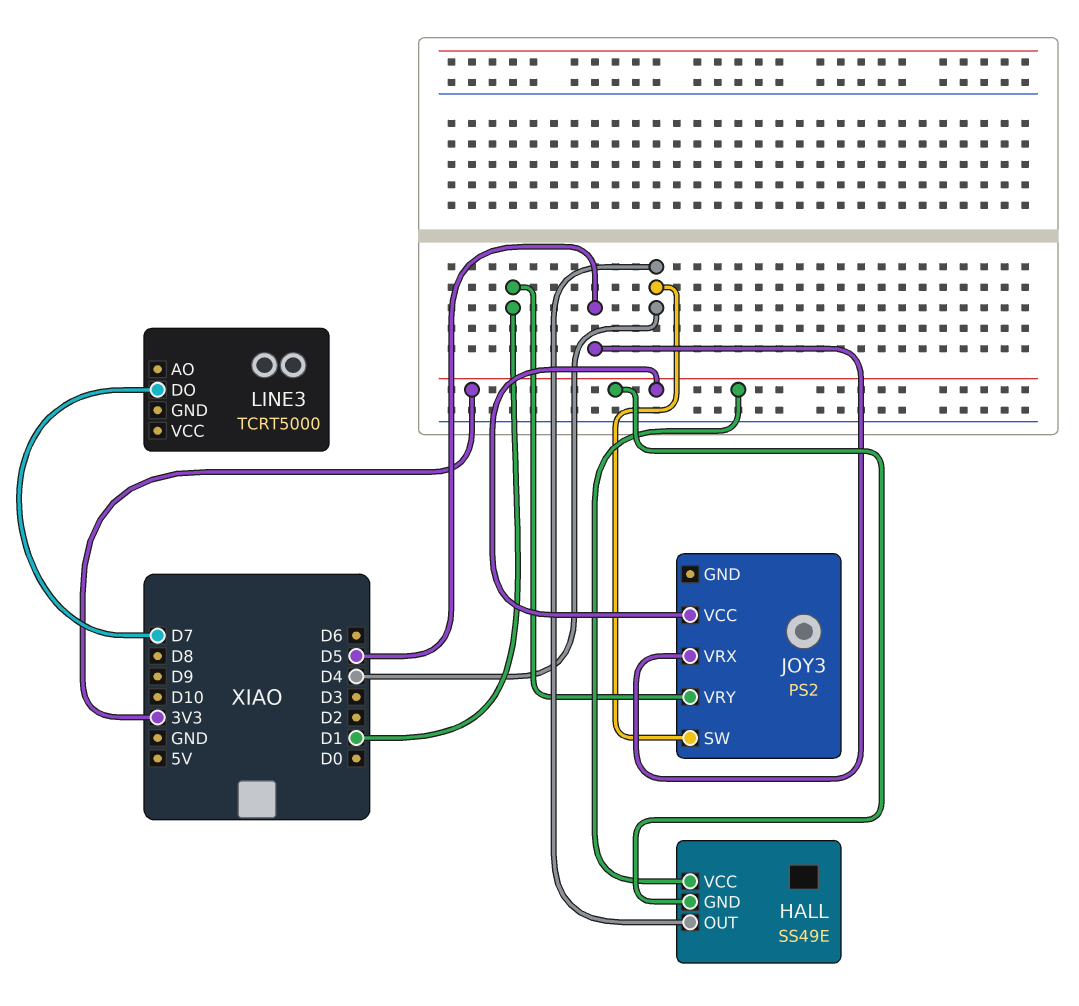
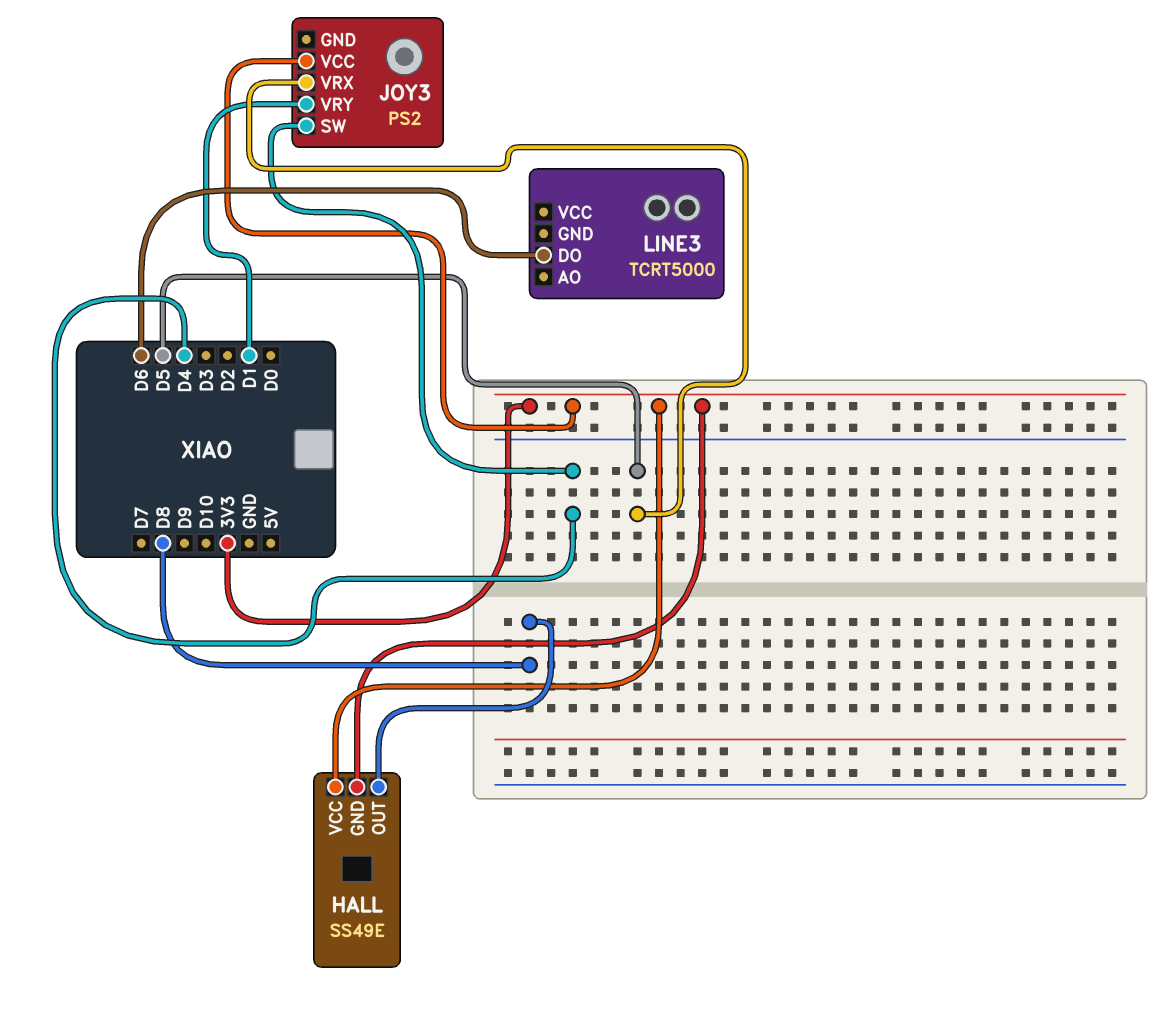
HALL pin OUT: D4 -> D8
LINE3 pin DO: D7 -> D6

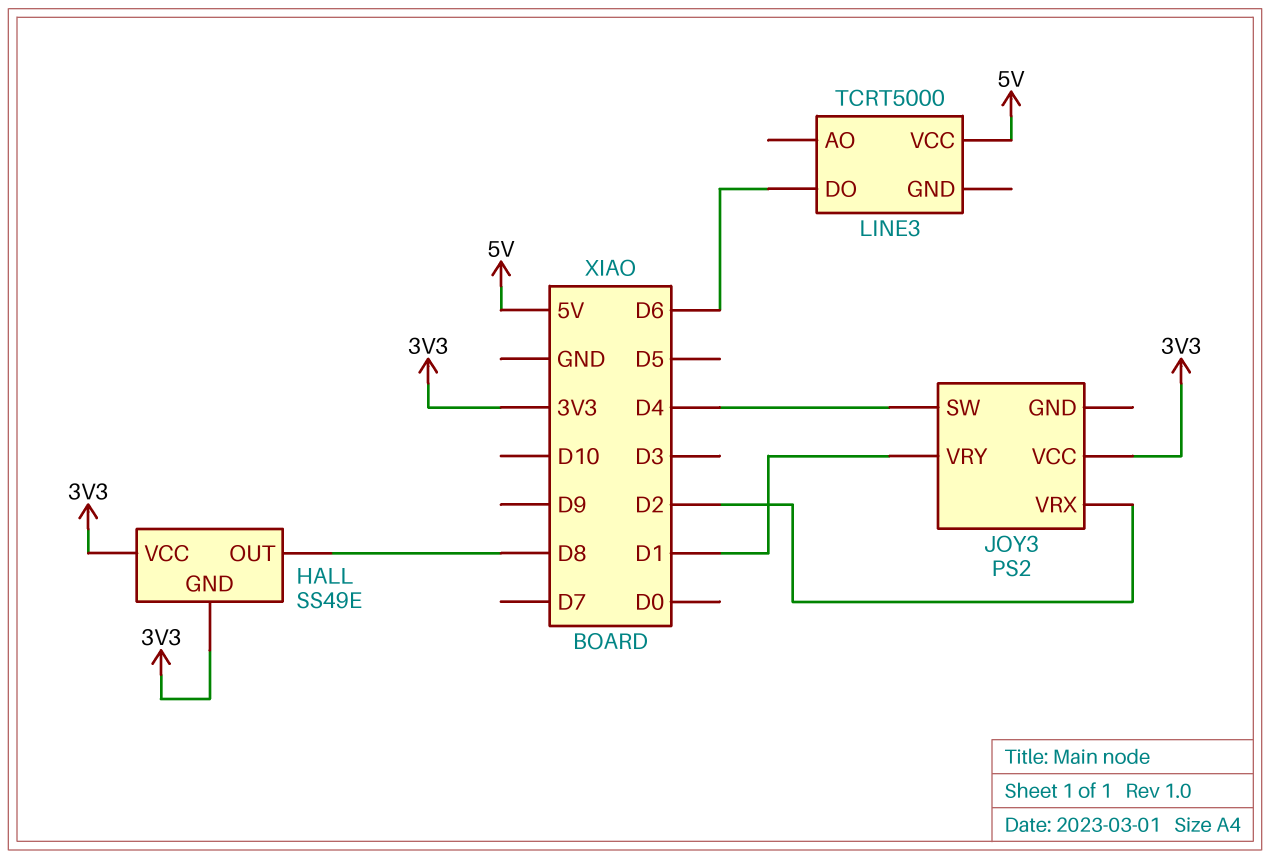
JOY3 pin VRX: D5 -> D2
LINE3 pin VCC: none -> 5V

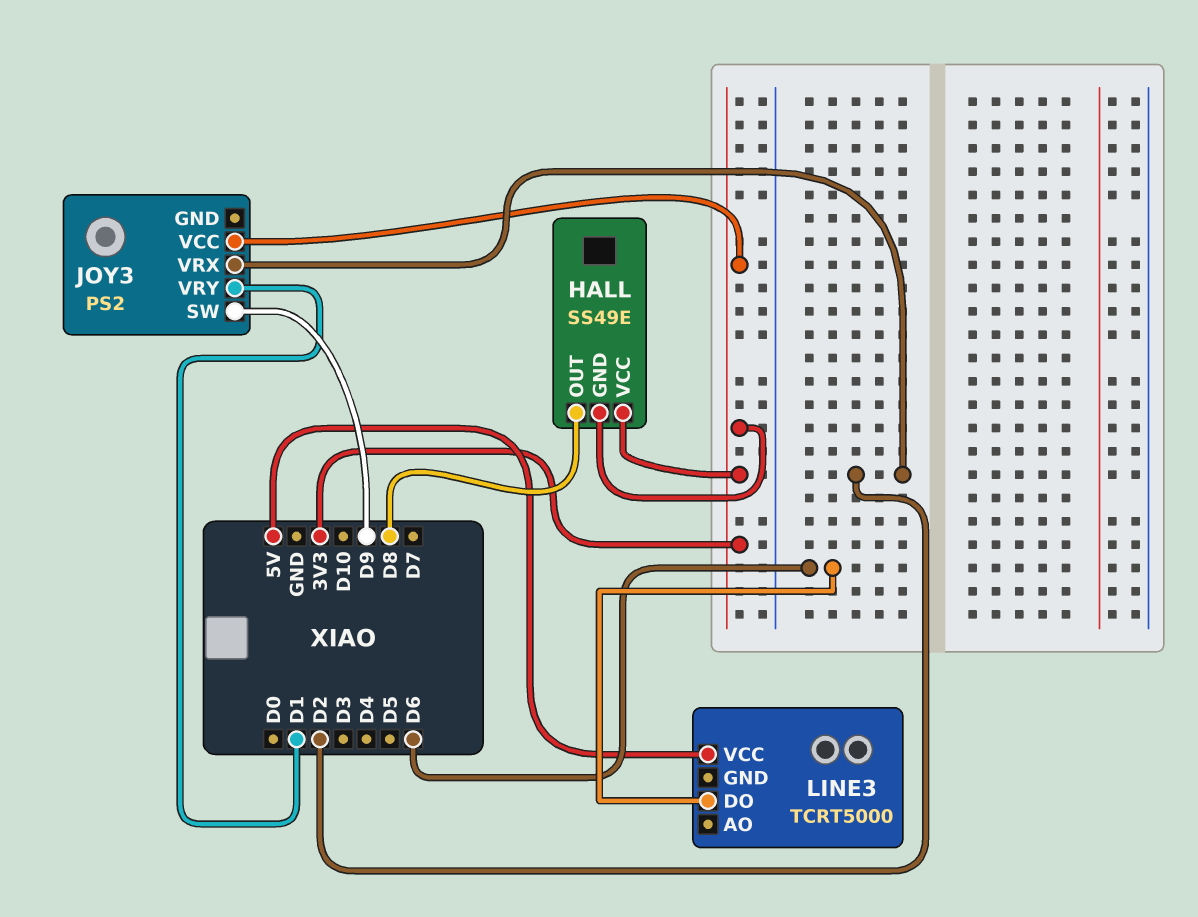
JOY3 pin SW: D4 -> D9

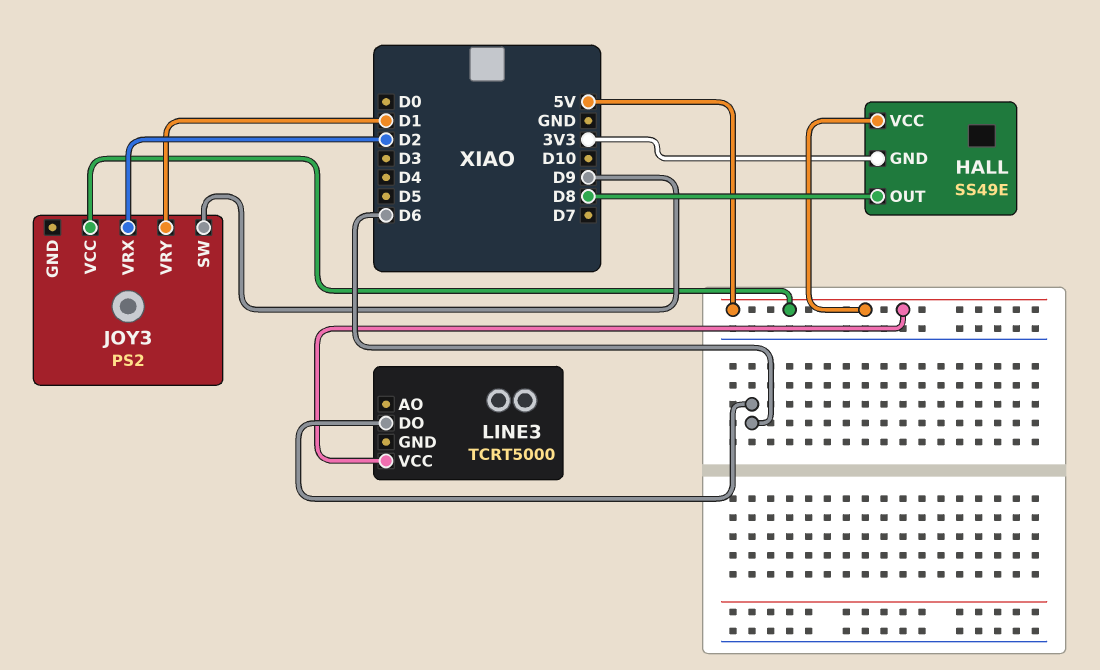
HALL pin VCC: 3V3 -> 5V
JOY3 pin VCC: 3V3 -> 5V

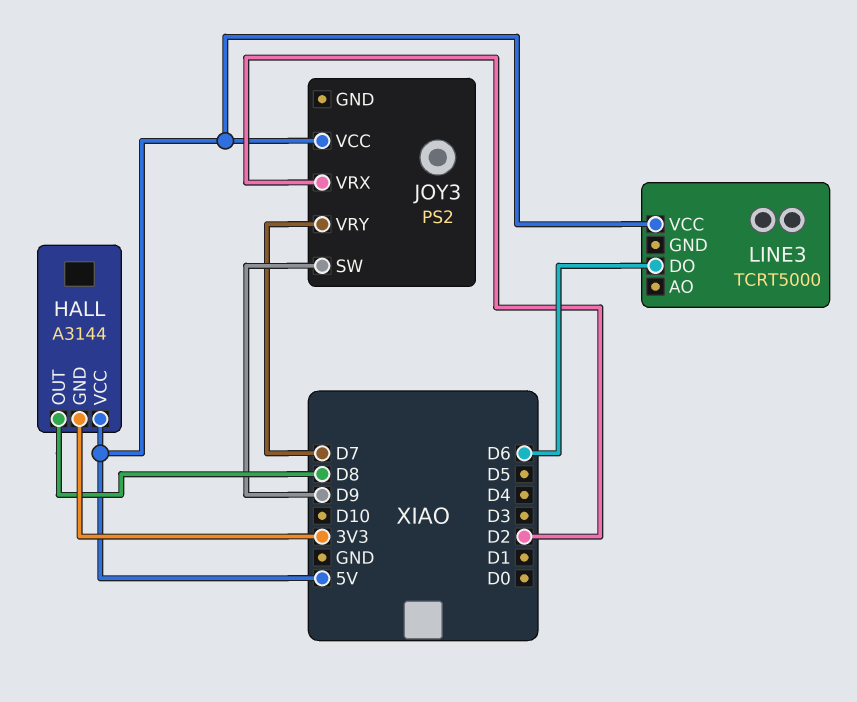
HALL: SS49E -> A3144
JOY3 pin VRY: D1 -> D7

